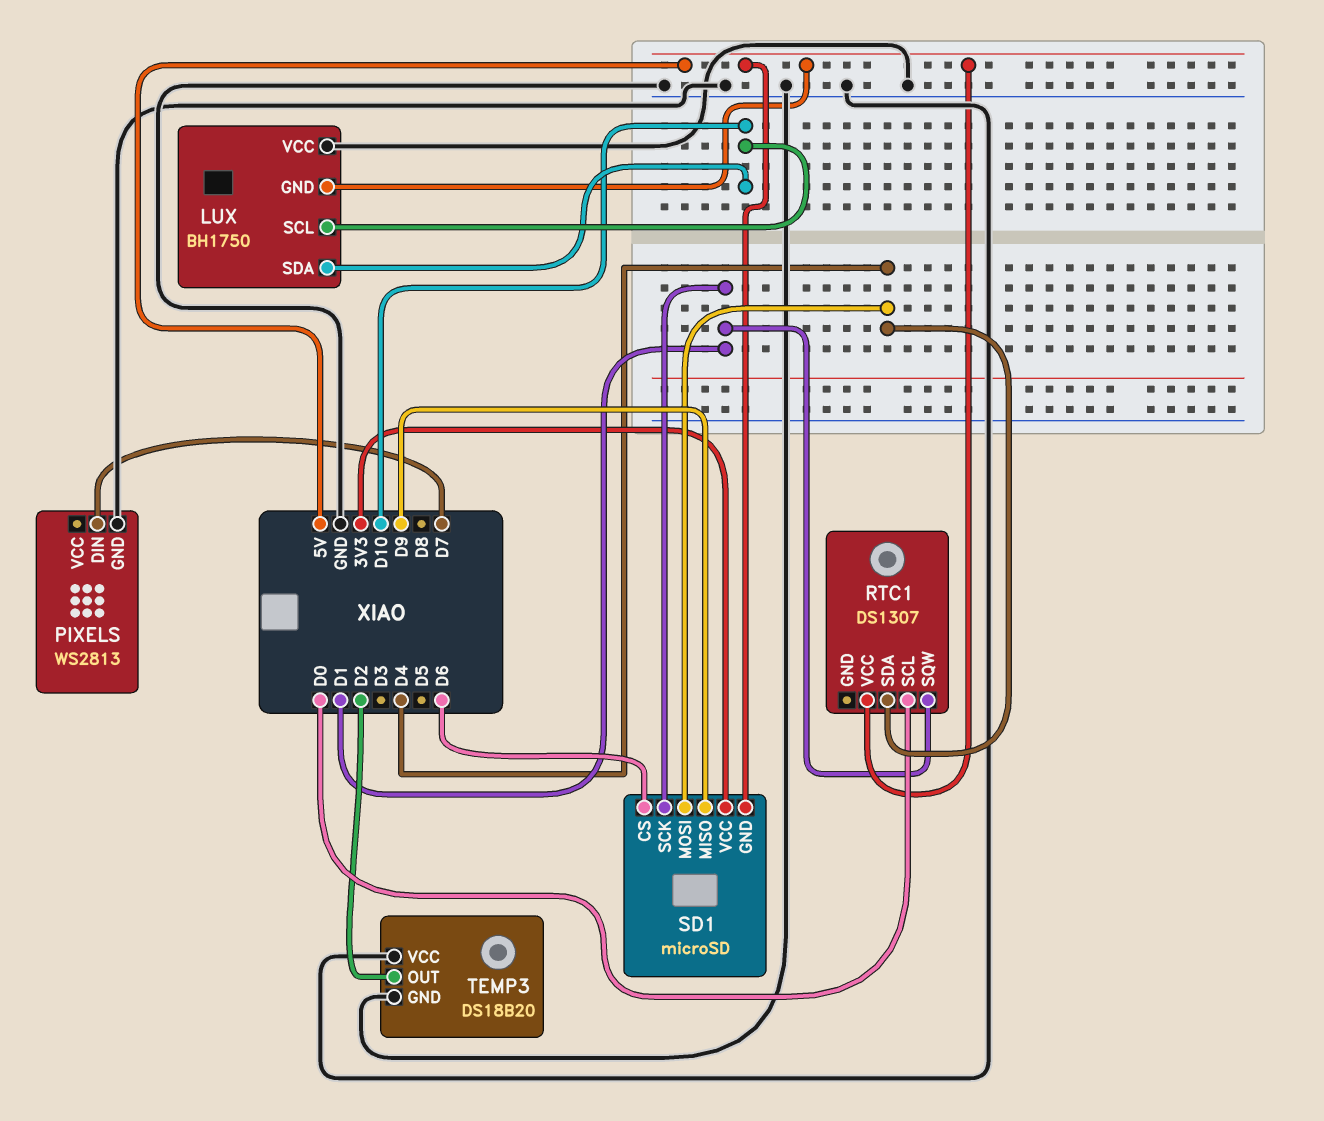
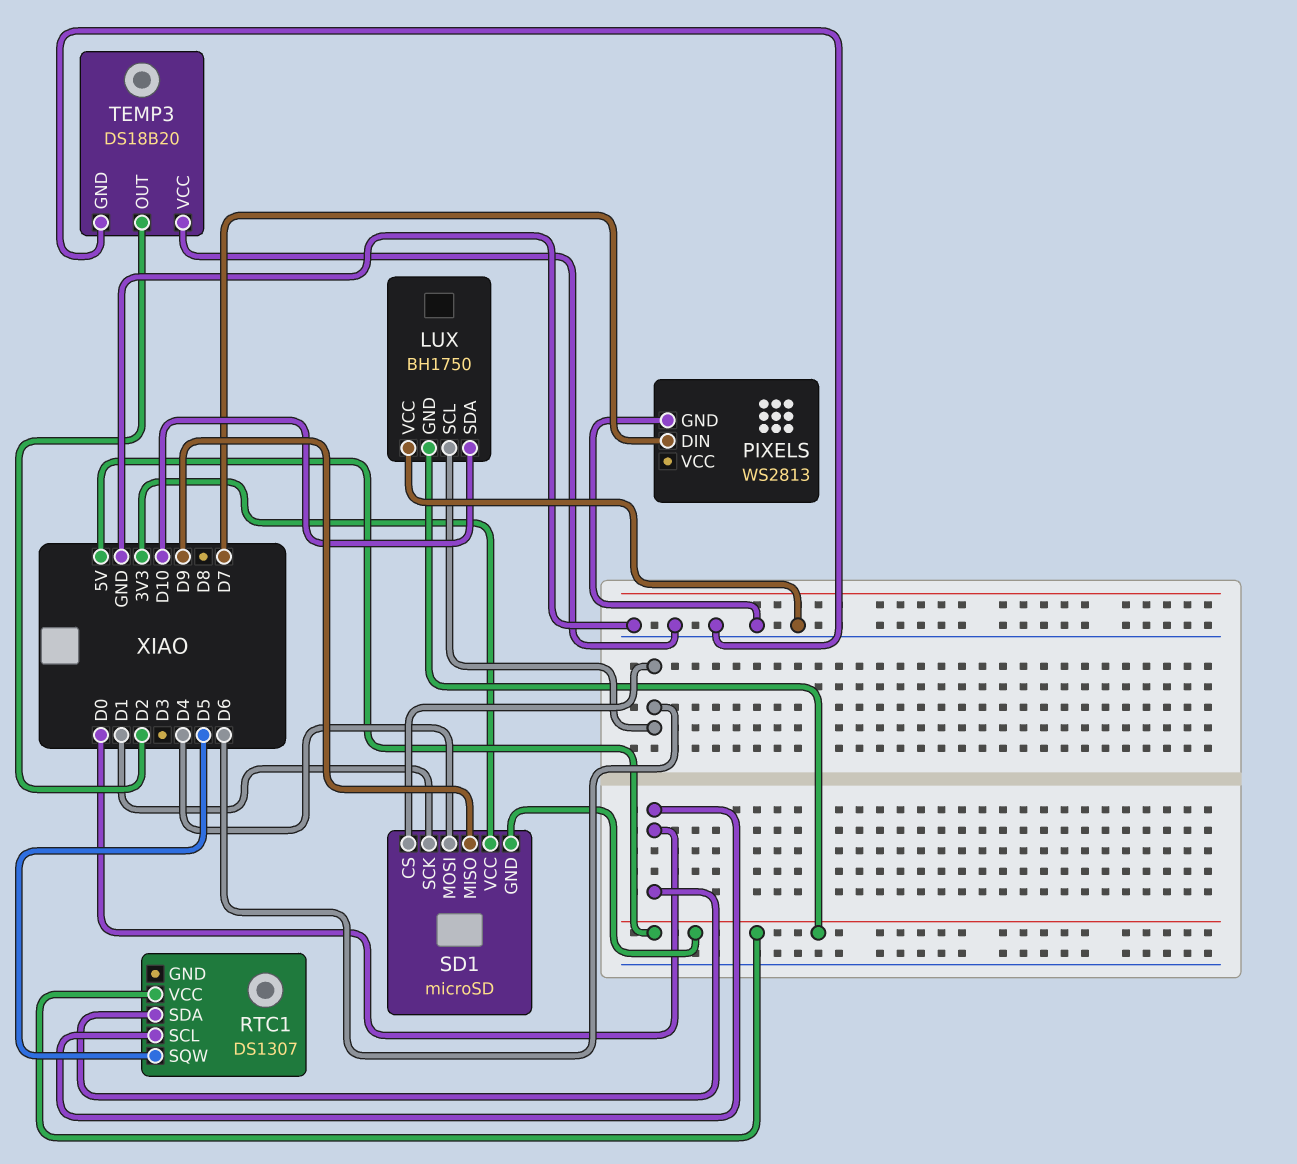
LUX pin SCL: D10 -> D6
RTC1 pin SDA: D4 -> D0
RTC1 pin SQW: D1 -> D5

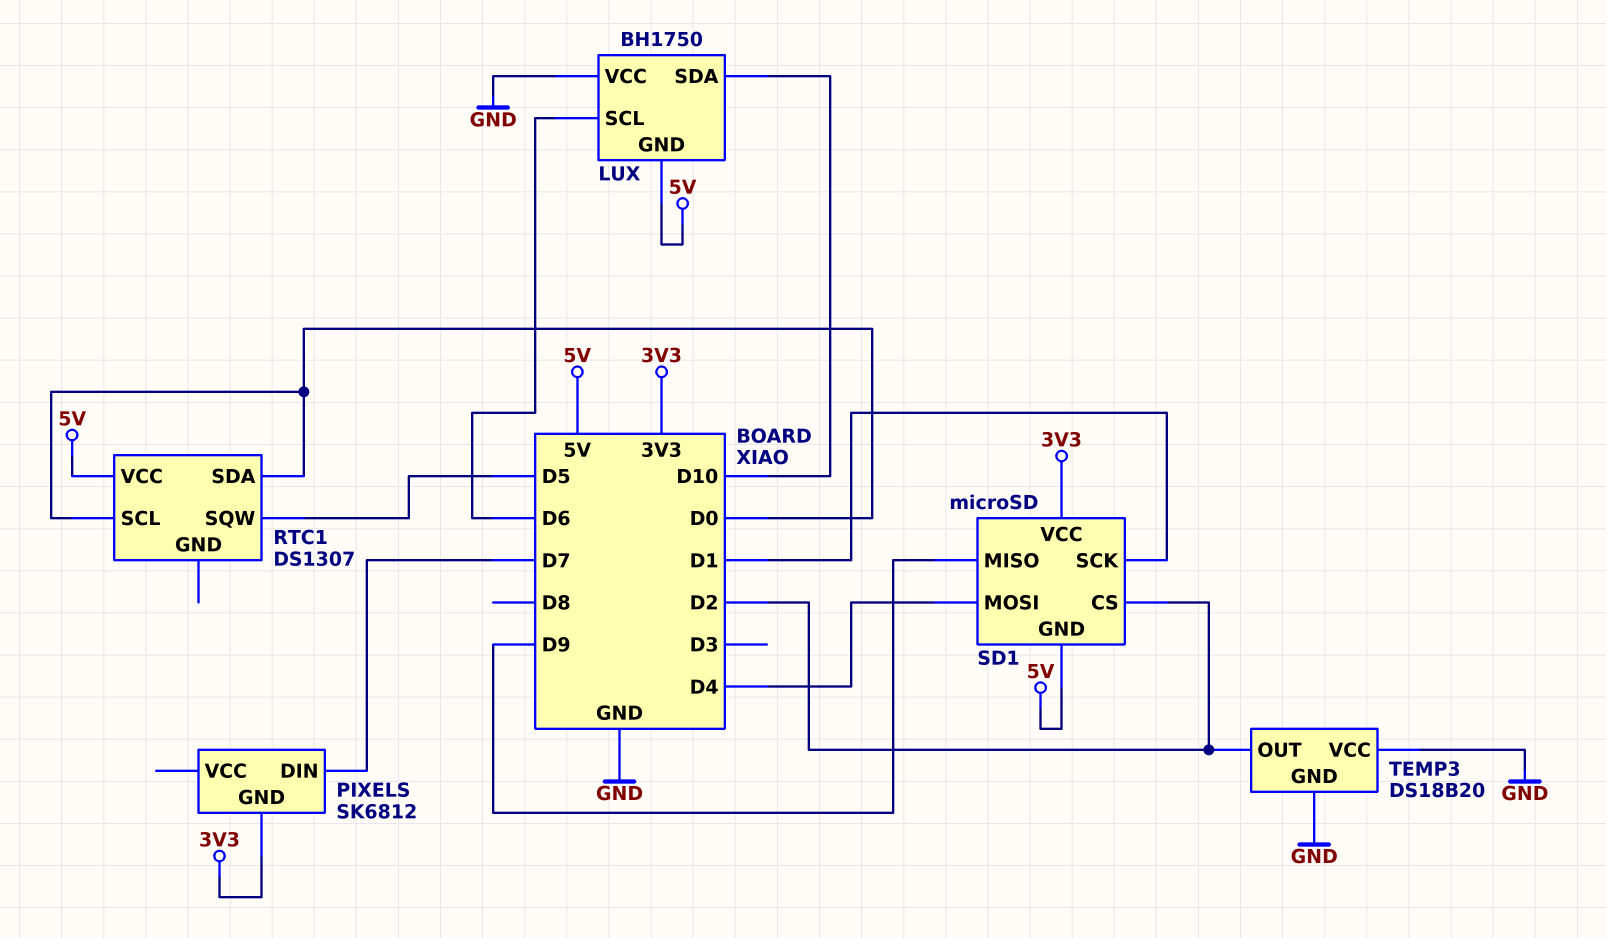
PIXELS: WS2813 -> SK6812
PIXELS pin GND: GND -> 3V3
SD1 pin CS: D6 -> D2

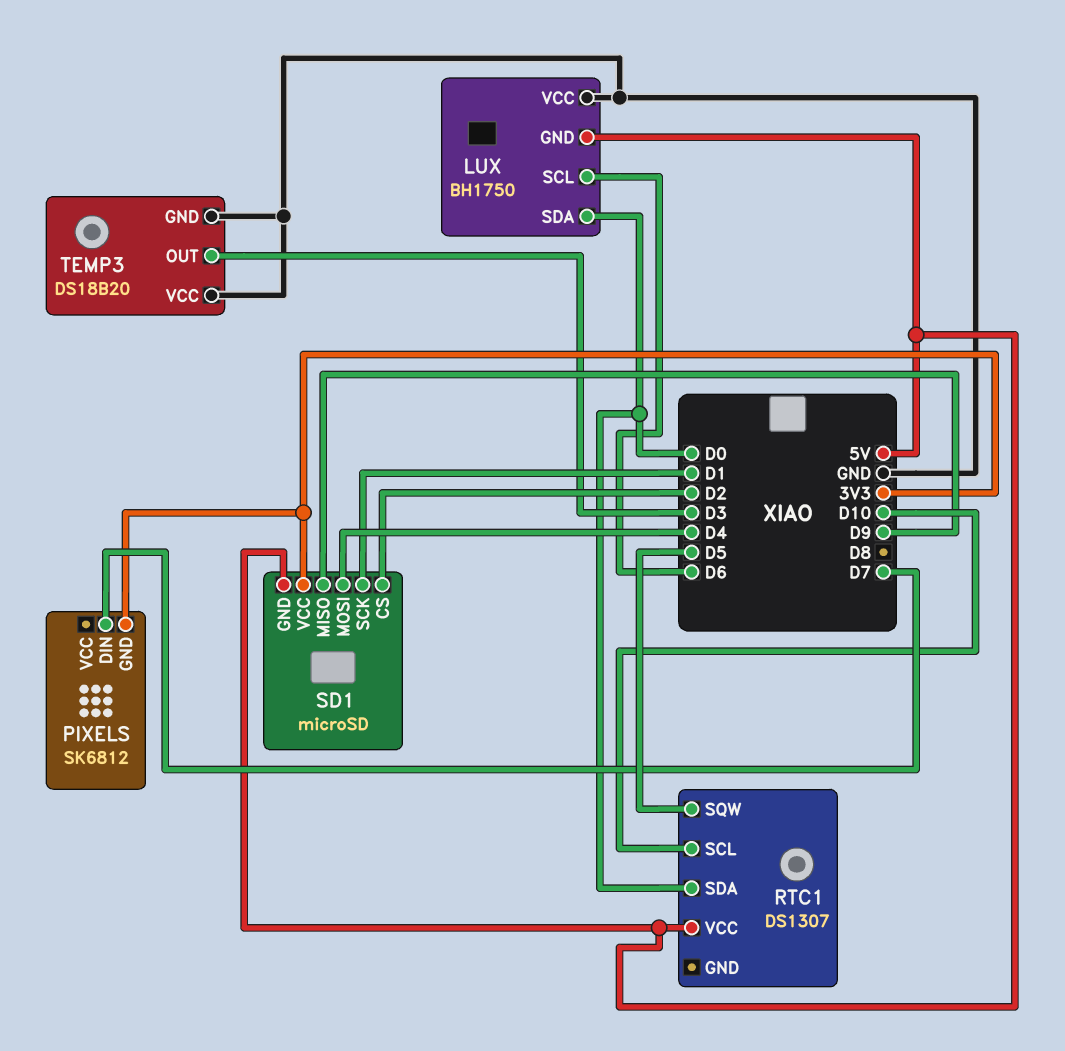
LUX pin SDA: D10 -> D0
RTC1 pin SCL: D0 -> D10
TEMP3 pin OUT: D2 -> D3

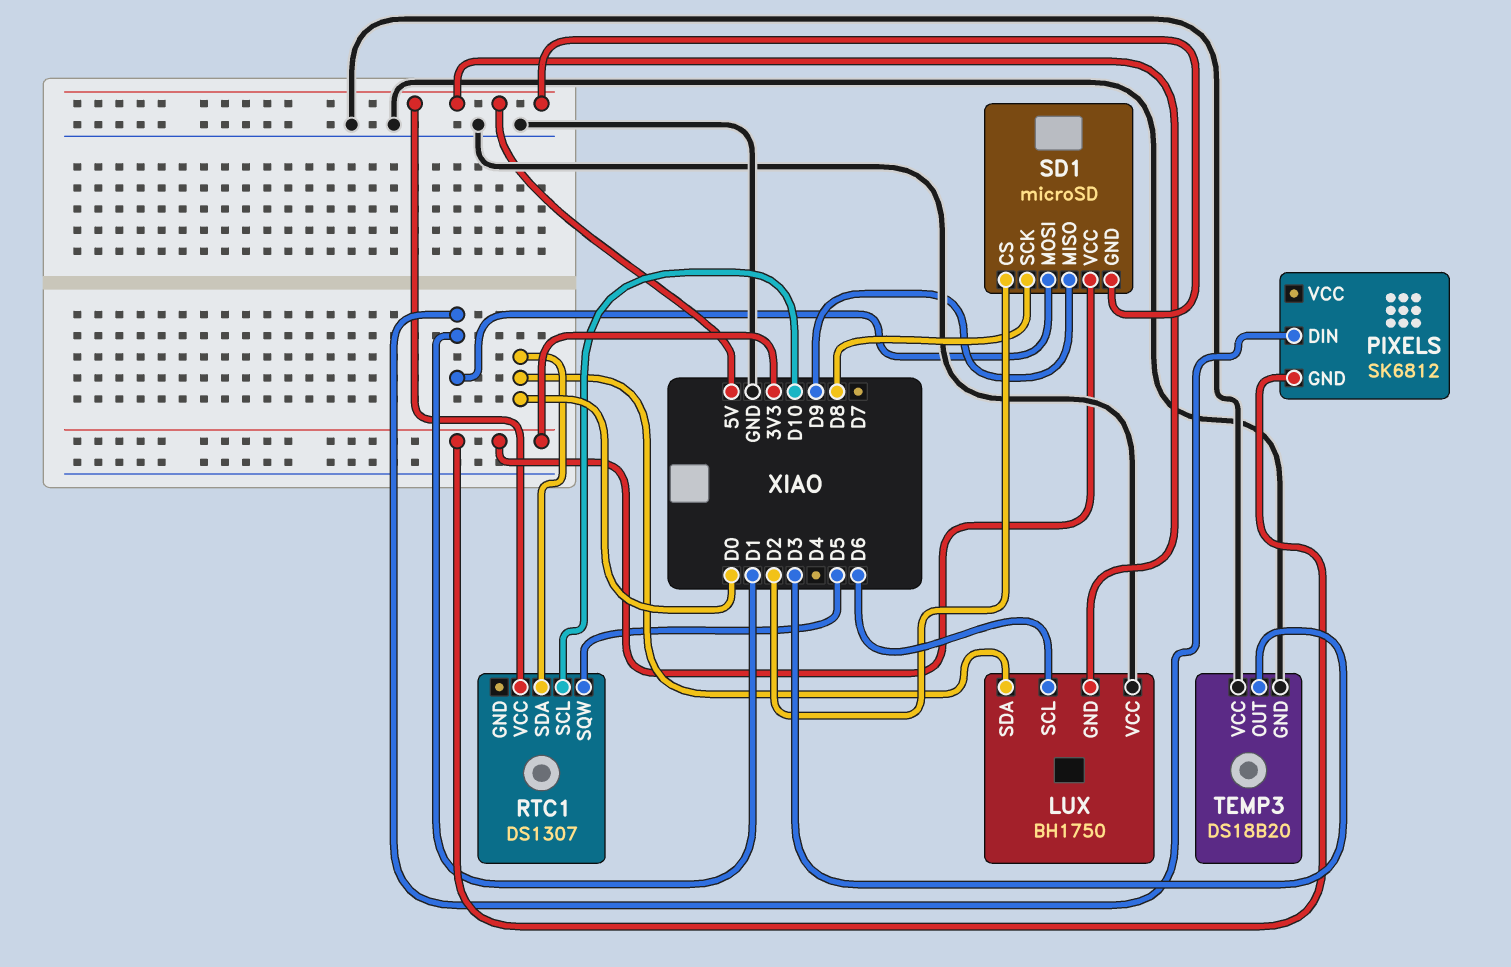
PIXELS pin DIN: D7 -> D1
SD1 pin MOSI: D4 -> D1
SD1 pin SCK: D1 -> D8

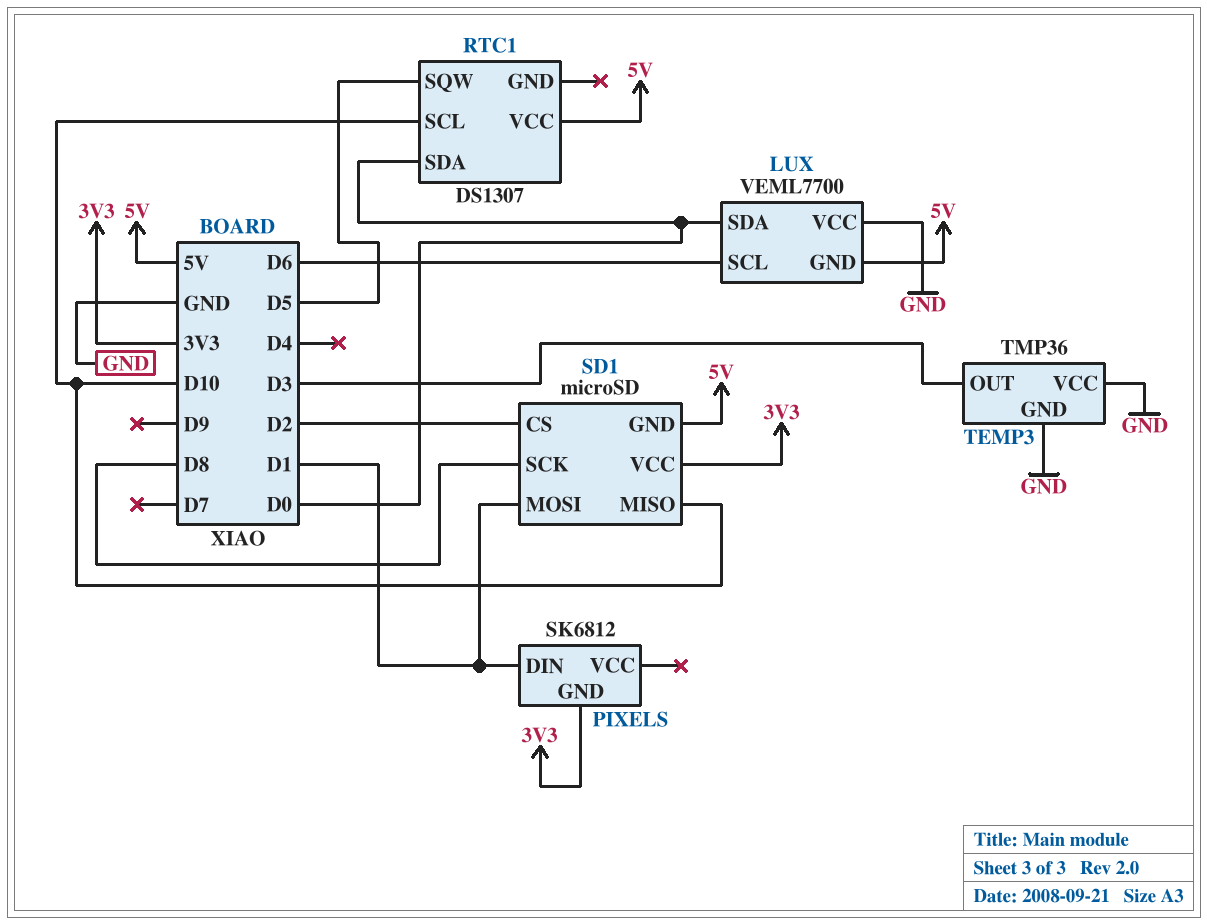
LUX: BH1750 -> VEML7700
SD1 pin MISO: D9 -> D10
TEMP3: DS18B20 -> TMP36

